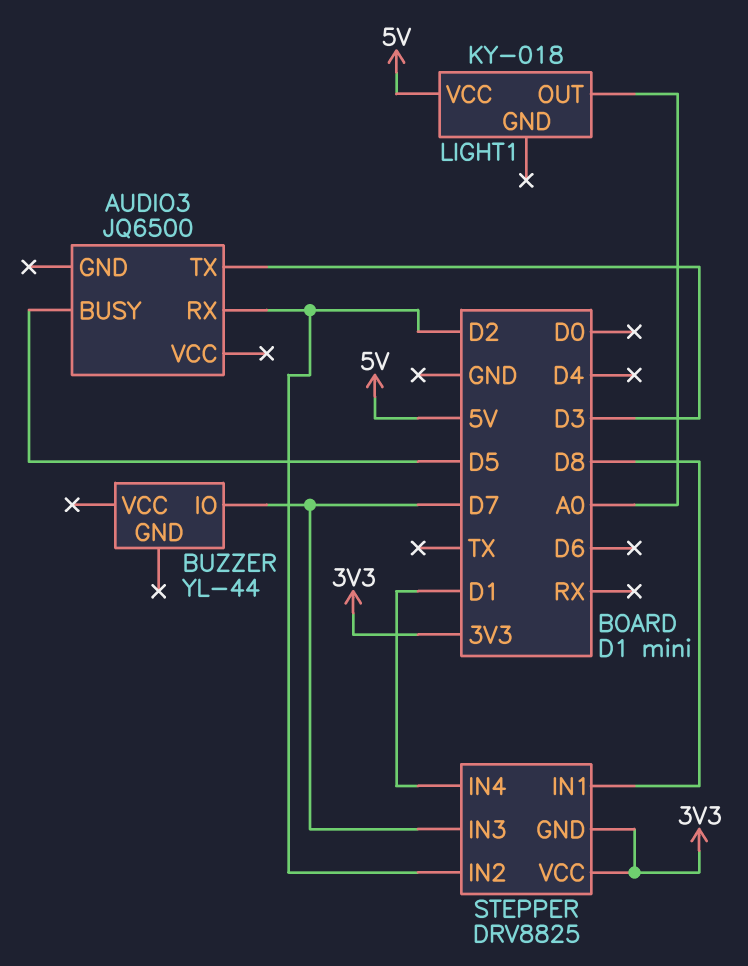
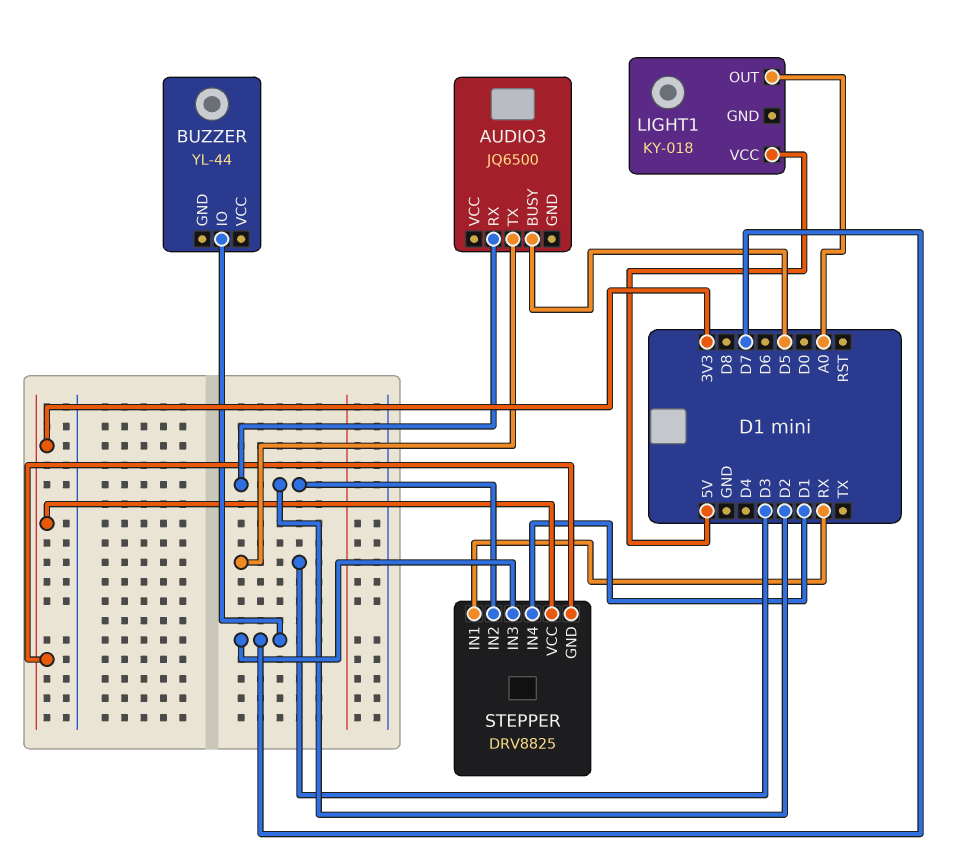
STEPPER pin IN1: D8 -> RX

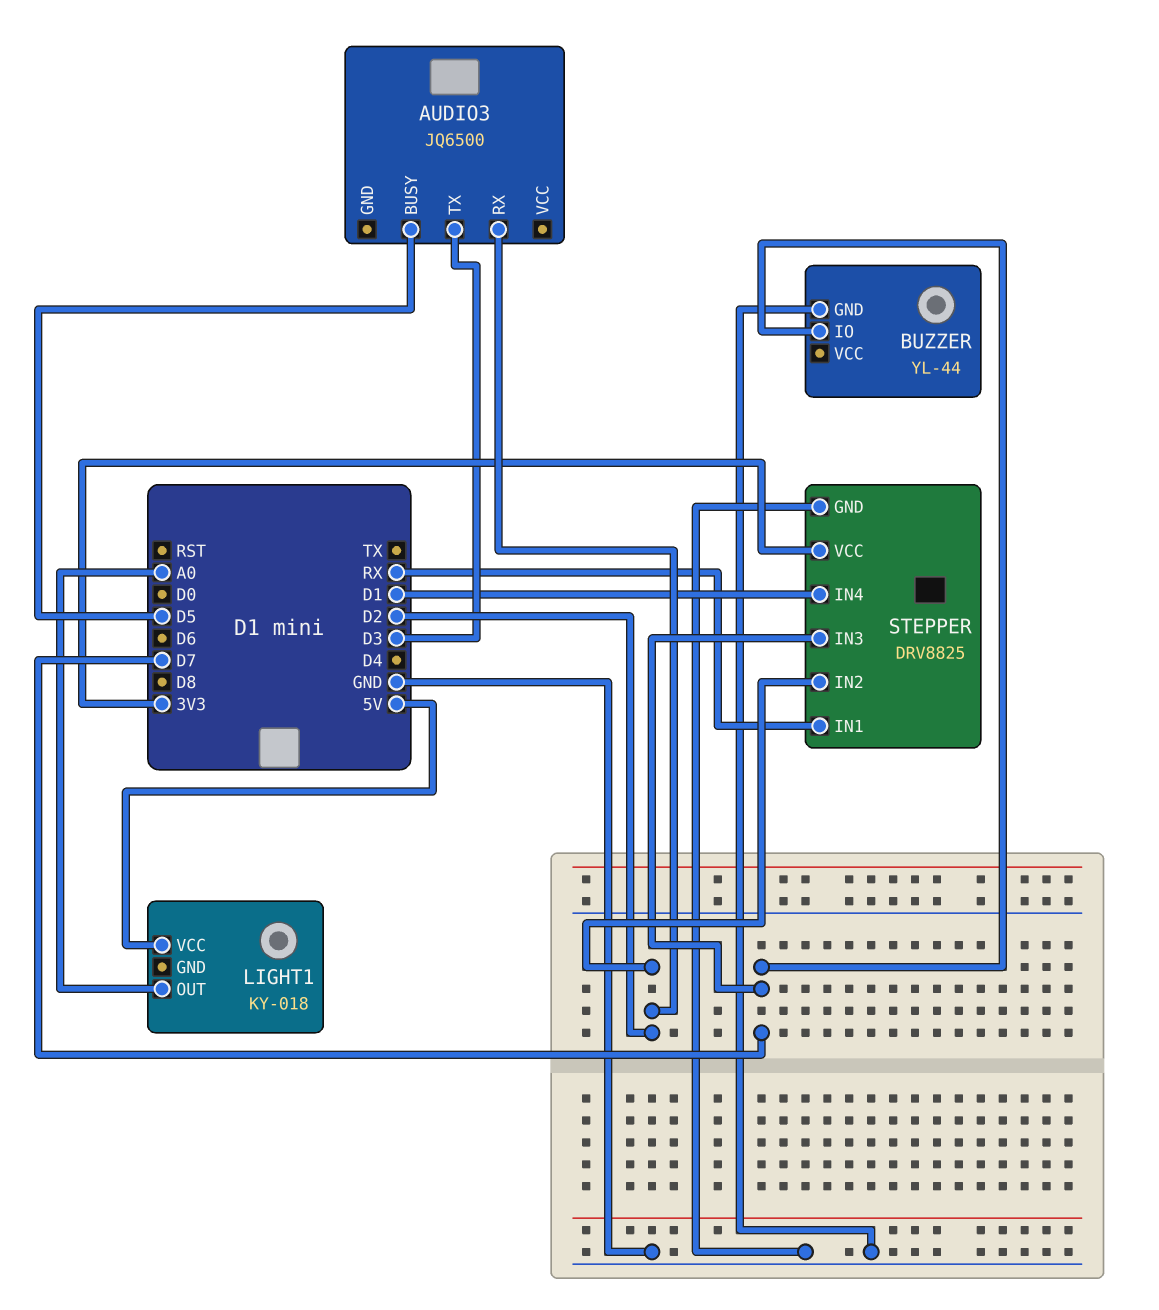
BUZZER pin GND: none -> GND
STEPPER pin GND: 3V3 -> GND

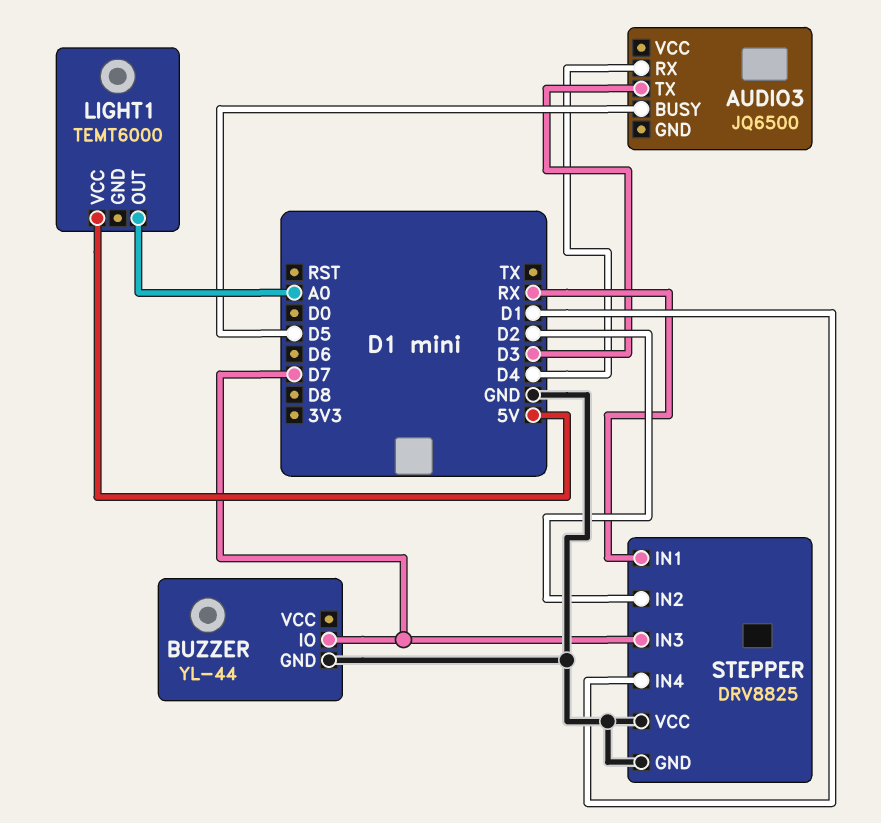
AUDIO3 pin RX: D2 -> D4
LIGHT1: KY-018 -> TEMT6000
STEPPER pin VCC: 3V3 -> GND

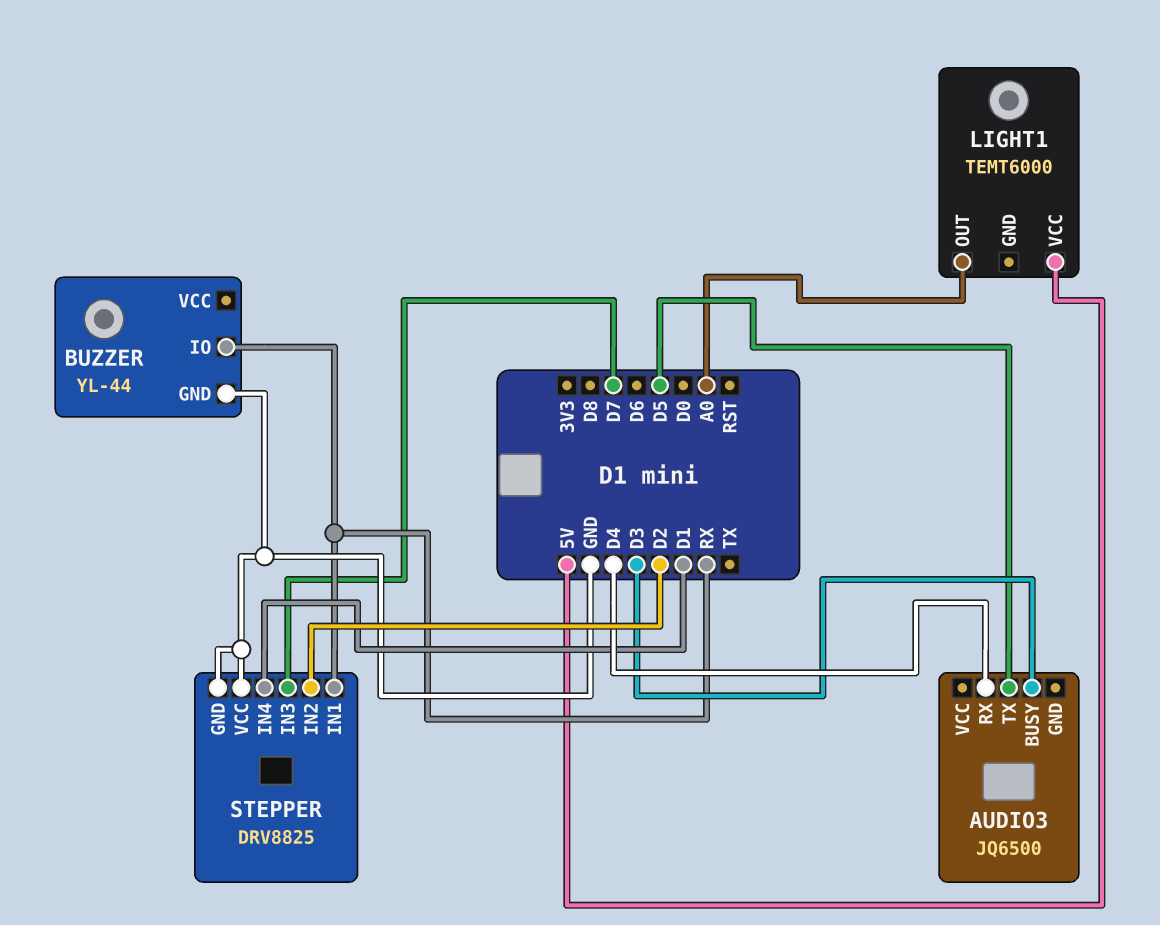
AUDIO3 pin BUSY: D5 -> D3
AUDIO3 pin TX: D3 -> D5
BUZZER pin IO: D7 -> RX

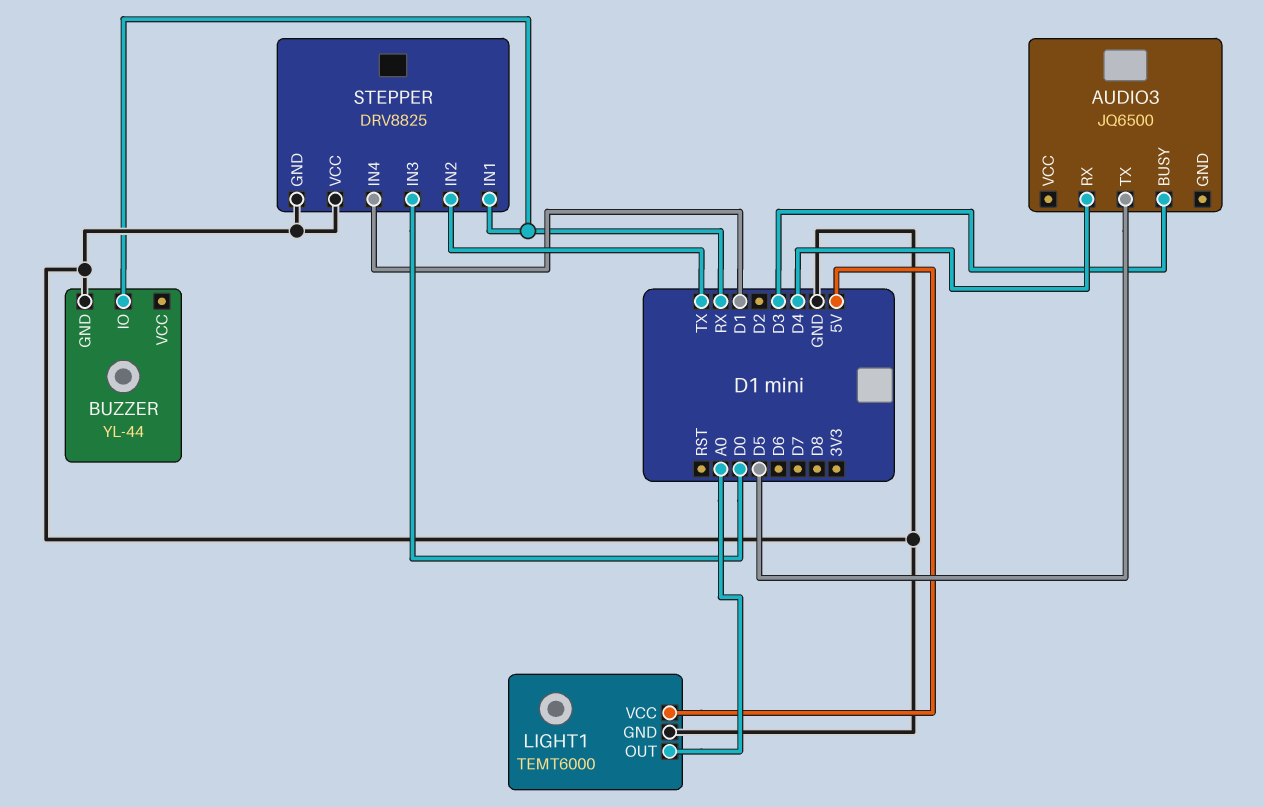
LIGHT1 pin GND: none -> GND
STEPPER pin IN2: D2 -> TX
STEPPER pin IN3: D7 -> D0

